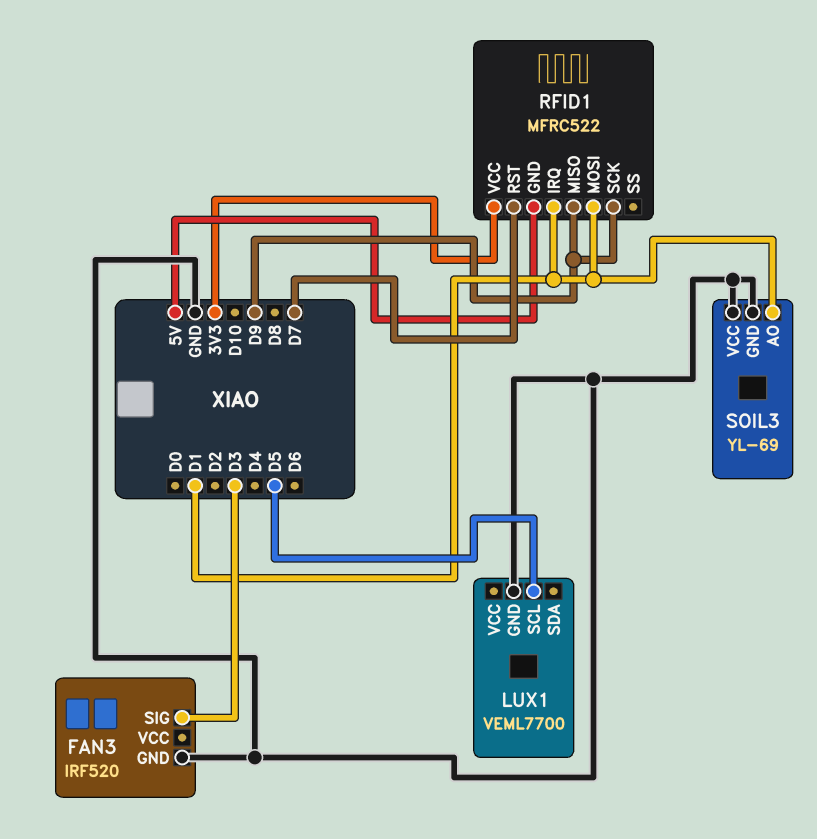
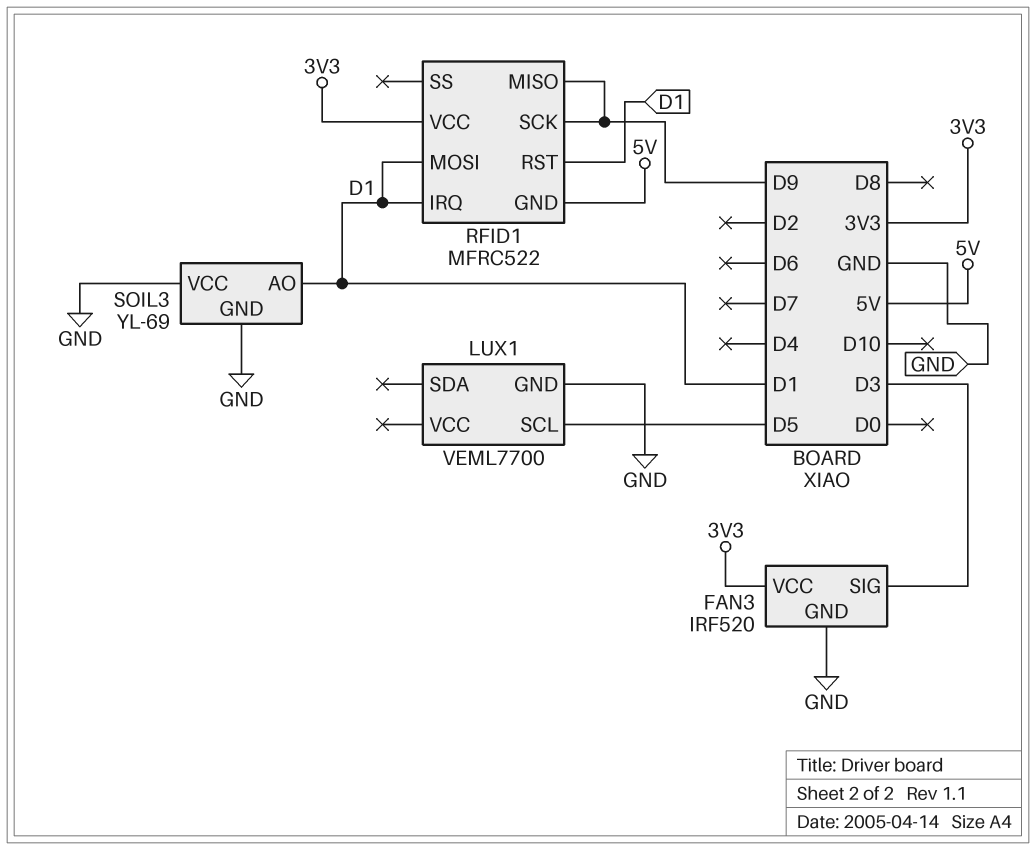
FAN3 pin VCC: none -> 3V3
RFID1 pin RST: D7 -> D1

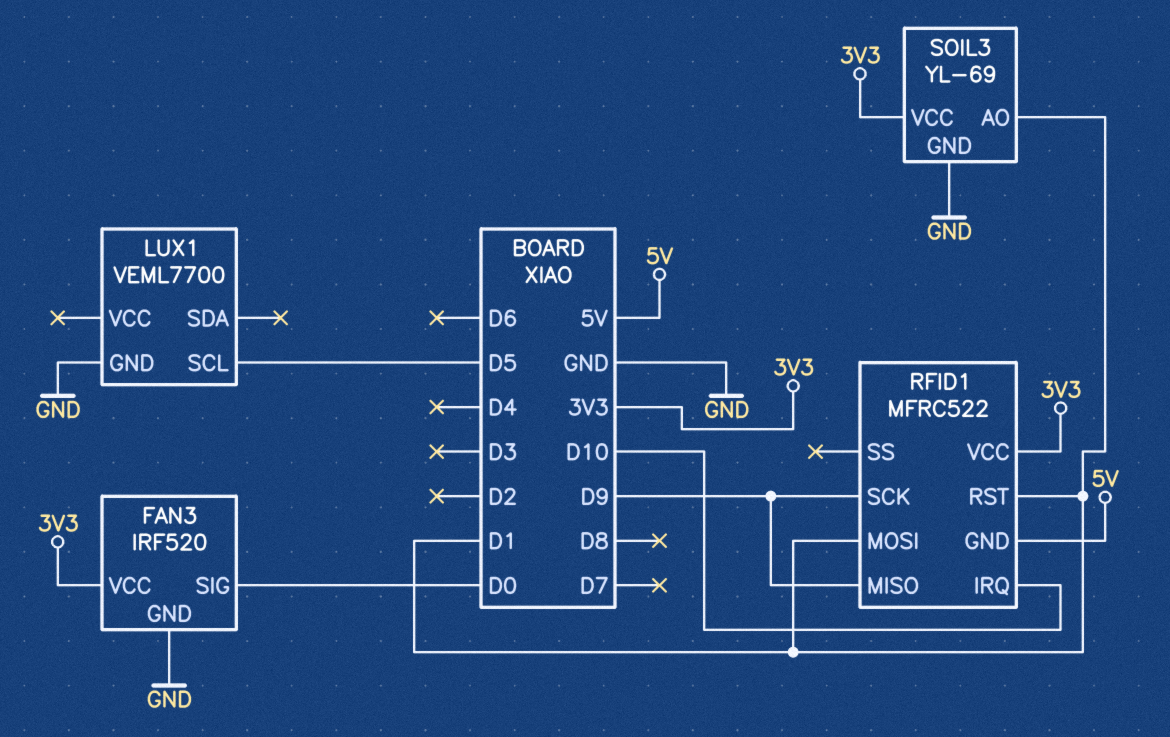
FAN3 pin SIG: D3 -> D0
RFID1 pin IRQ: D1 -> D10
SOIL3 pin VCC: GND -> 3V3

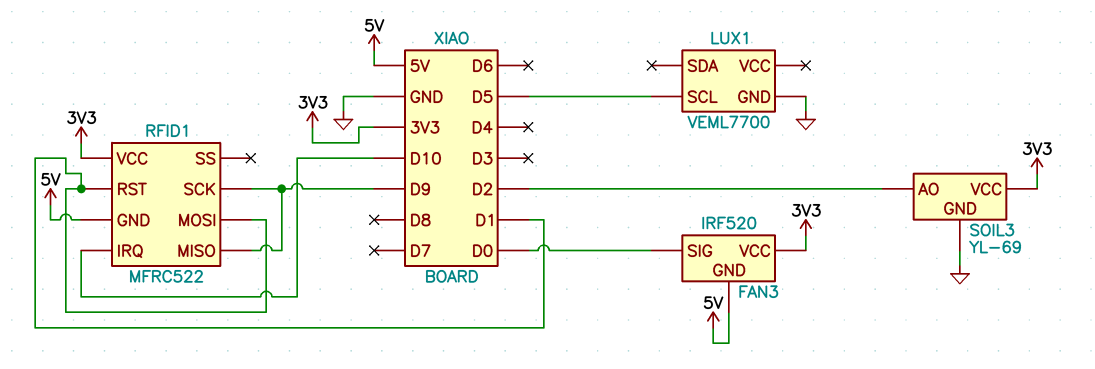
FAN3 pin GND: GND -> 5V
SOIL3 pin AO: D1 -> D2

